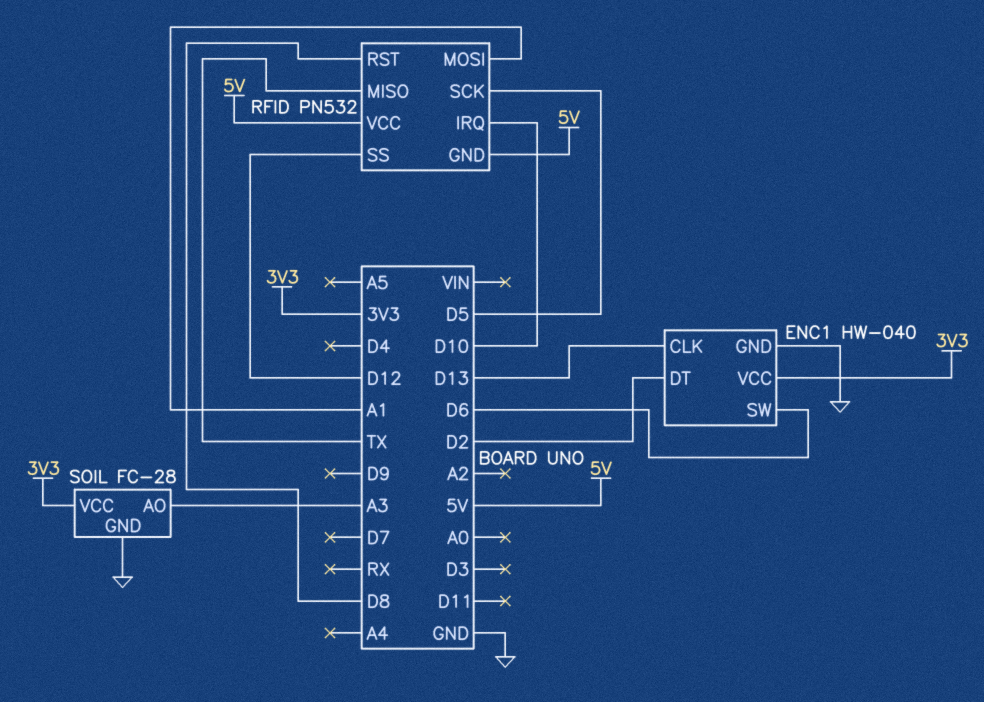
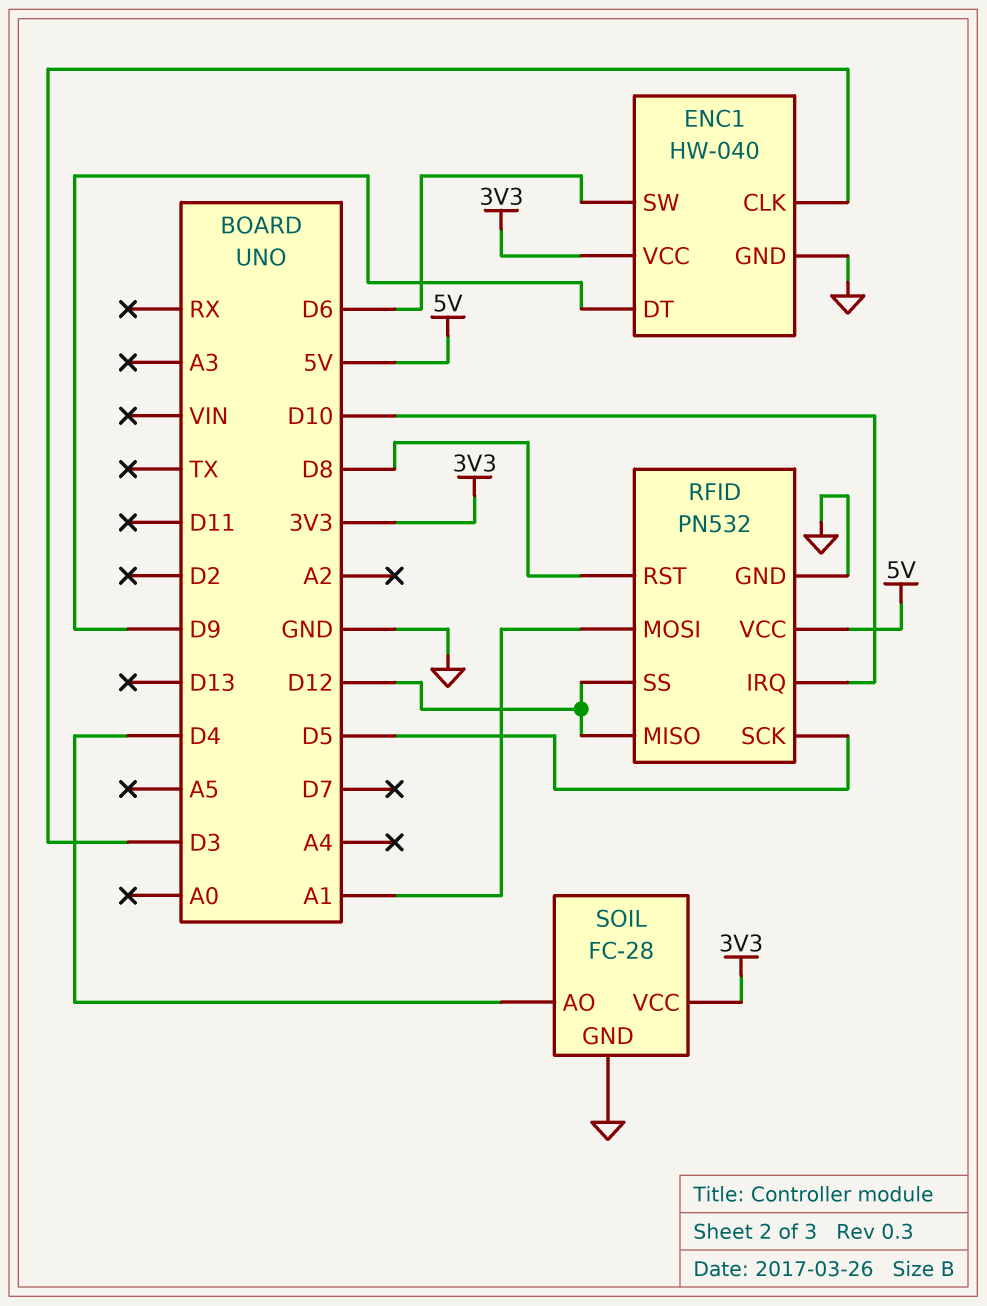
ENC1 pin CLK: D13 -> D3
ENC1 pin DT: D2 -> D9
RFID pin GND: 5V -> GND
RFID pin MISO: TX -> D12
SOIL pin AO: A3 -> D4

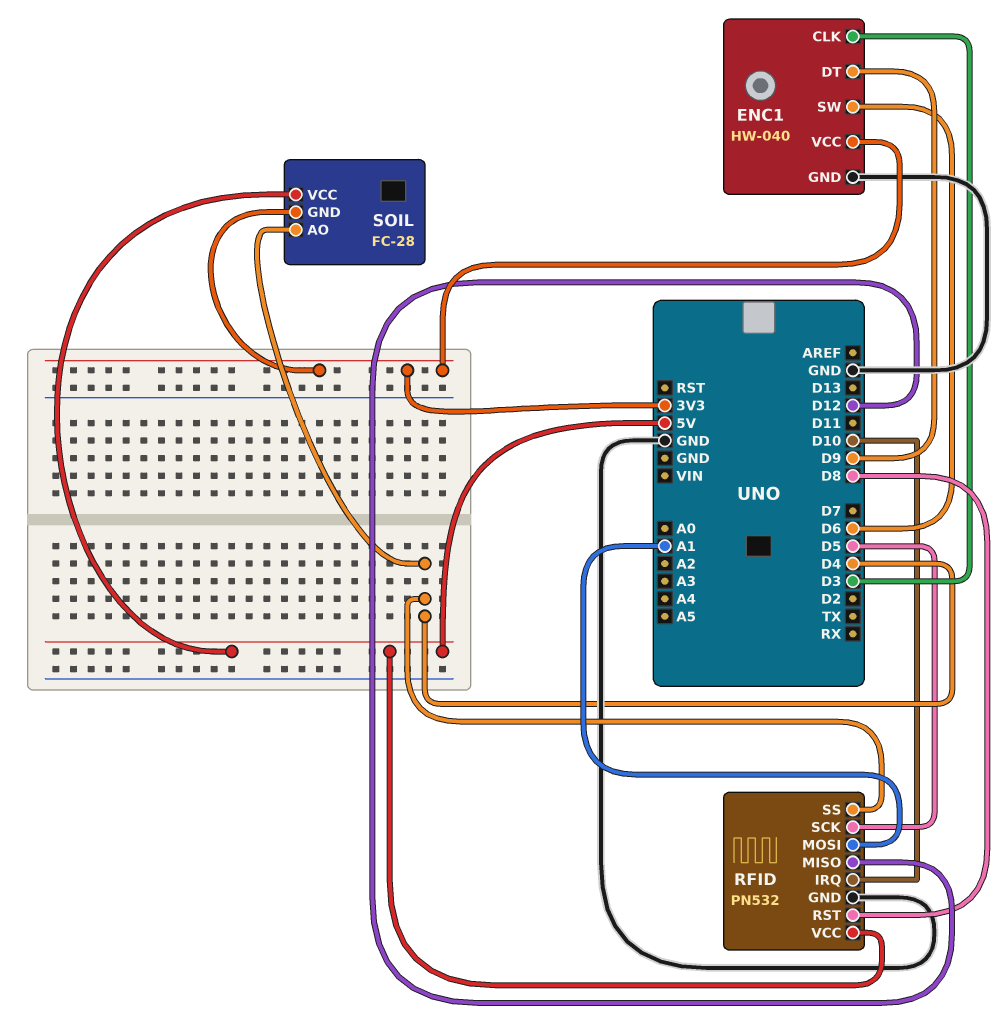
RFID pin SS: D12 -> D4
SOIL pin GND: GND -> 3V3
SOIL pin VCC: 3V3 -> 5V

